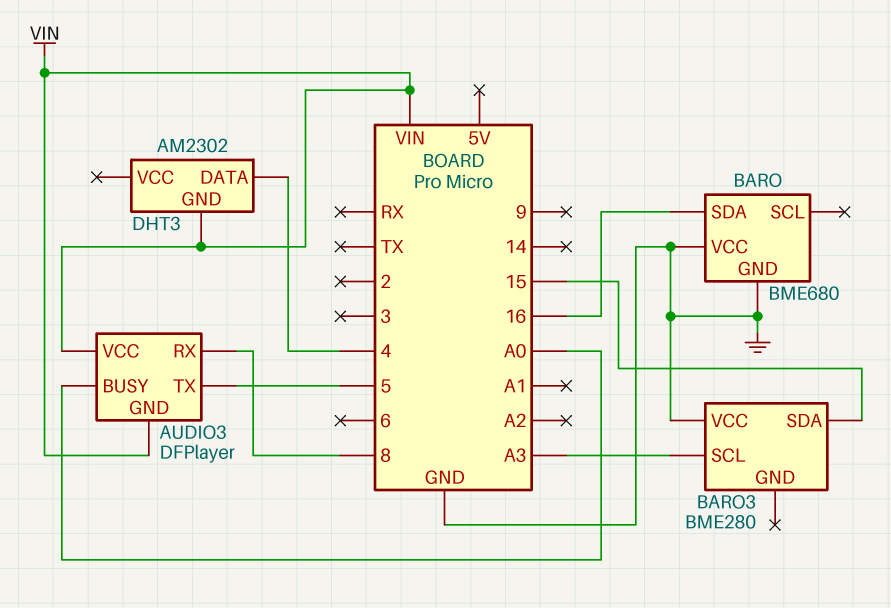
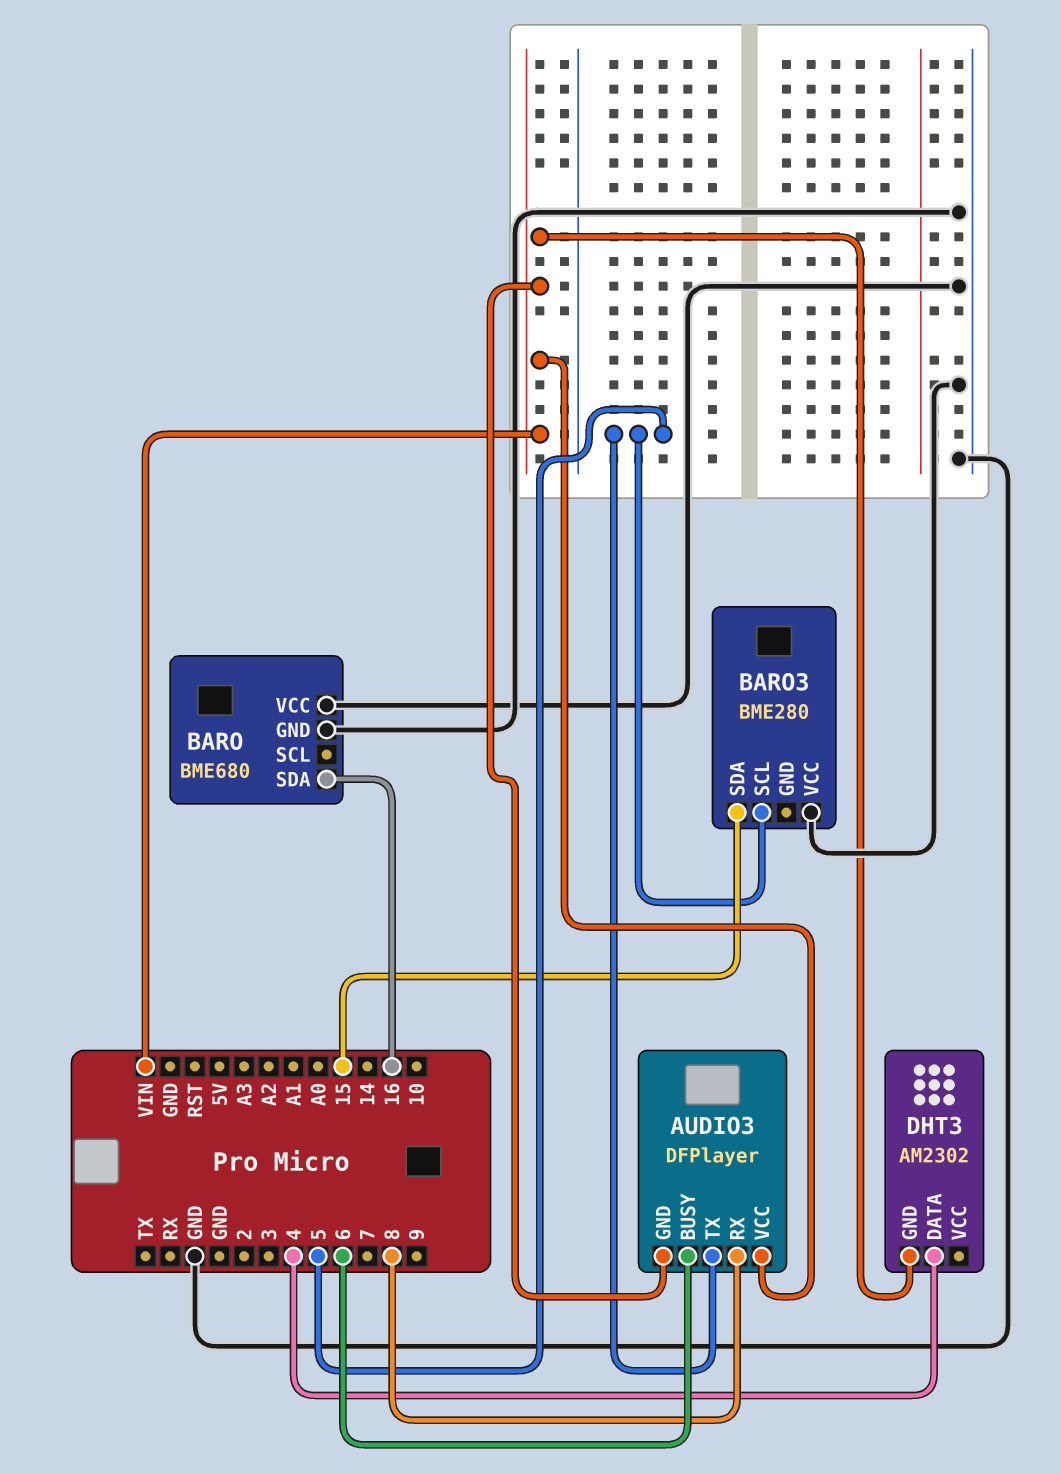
AUDIO3 pin BUSY: A0 -> 6
BARO3 pin SCL: A3 -> 5

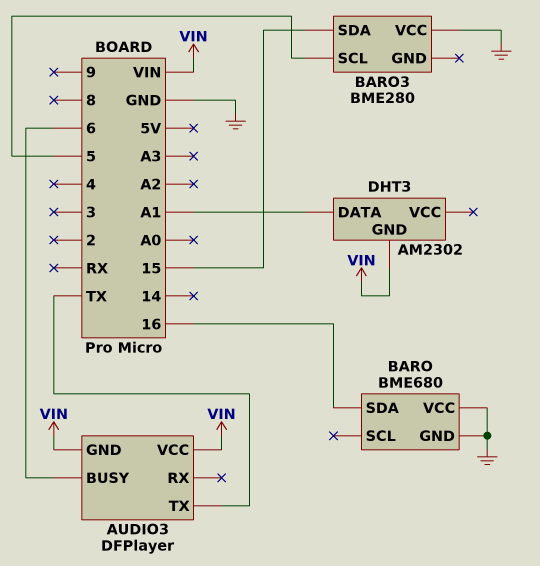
AUDIO3 pin RX: 8 -> none
AUDIO3 pin TX: 5 -> TX
DHT3 pin DATA: 4 -> A1

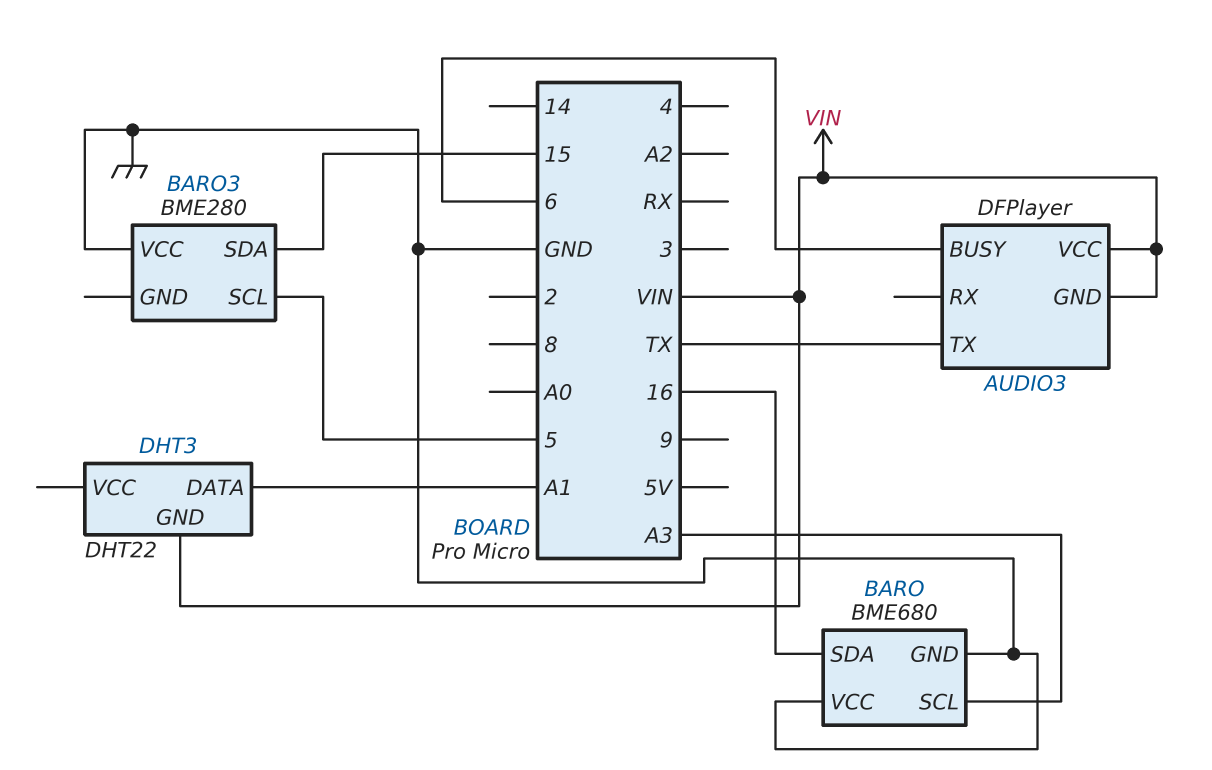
BARO pin SCL: none -> A3
DHT3: AM2302 -> DHT22

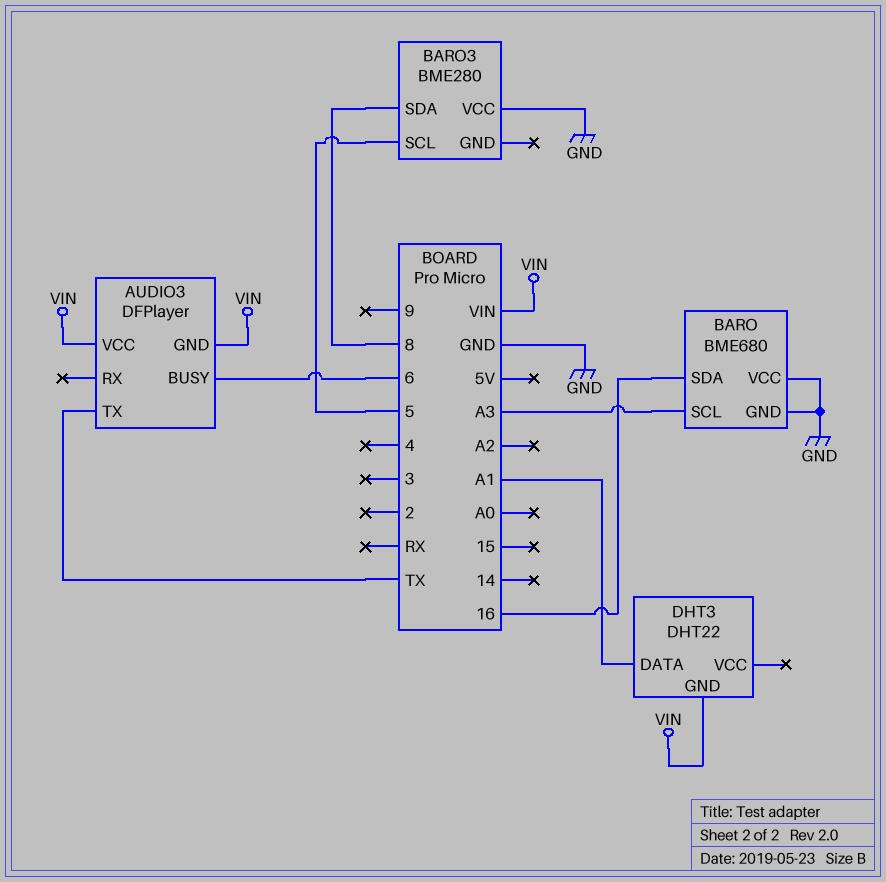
BARO3 pin SDA: 15 -> 8

